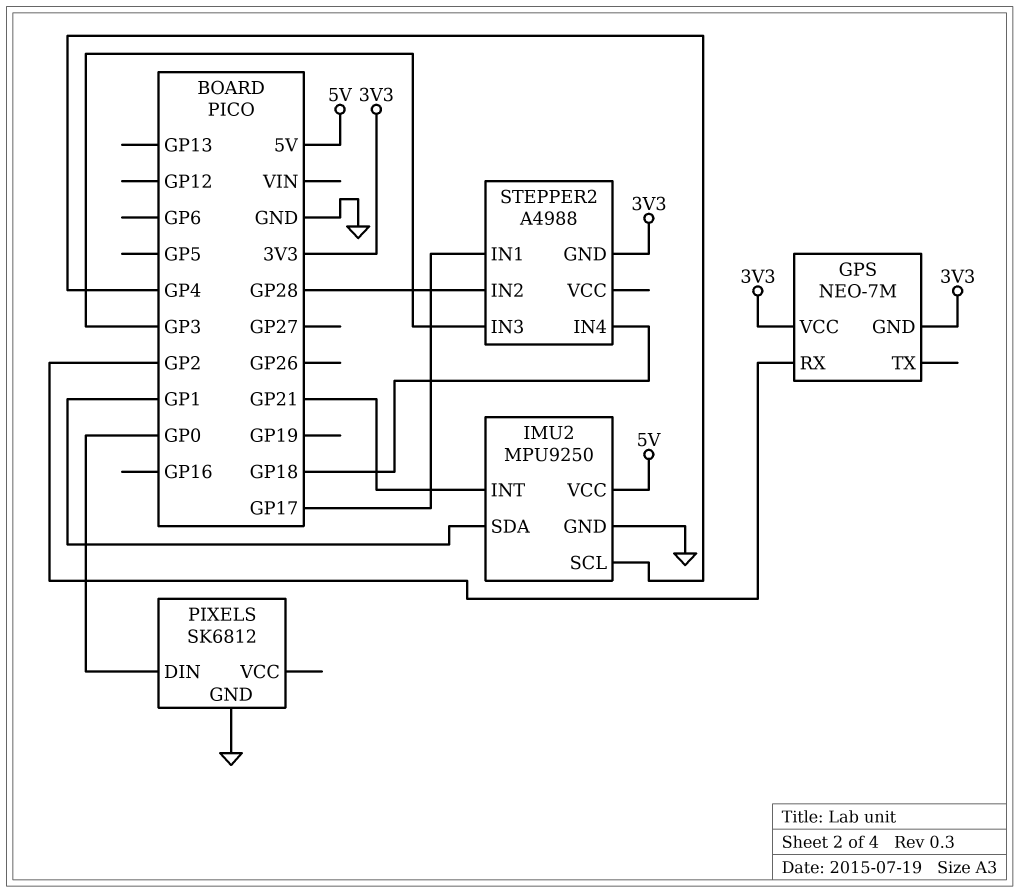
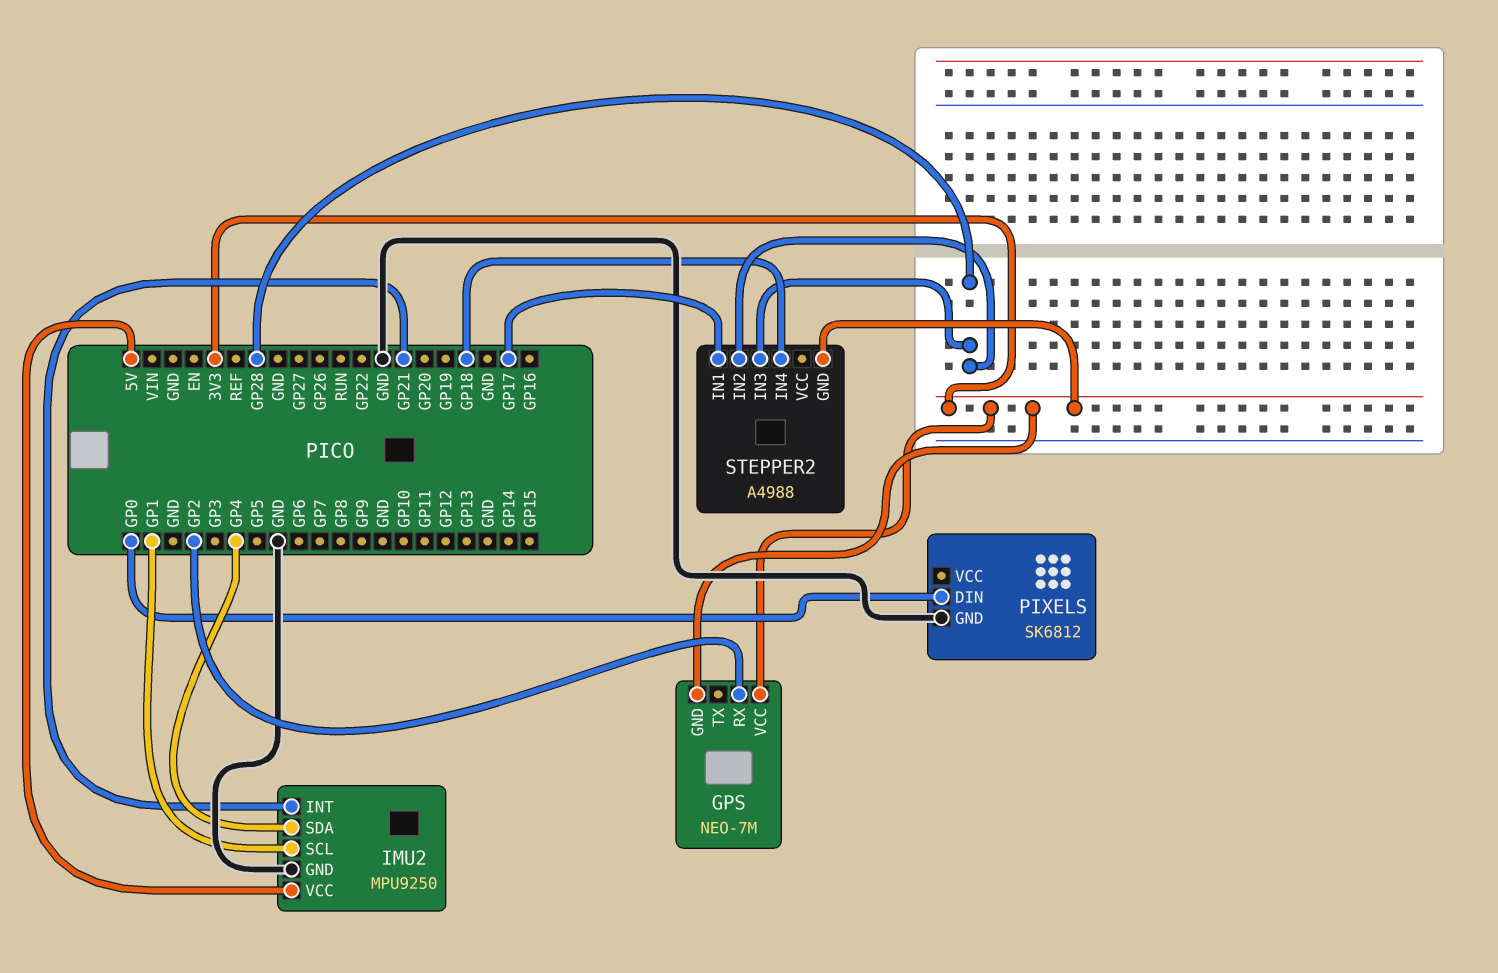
IMU2 pin SCL: GP4 -> GP1
IMU2 pin SDA: GP1 -> GP4
STEPPER2 pin IN3: GP3 -> GP28

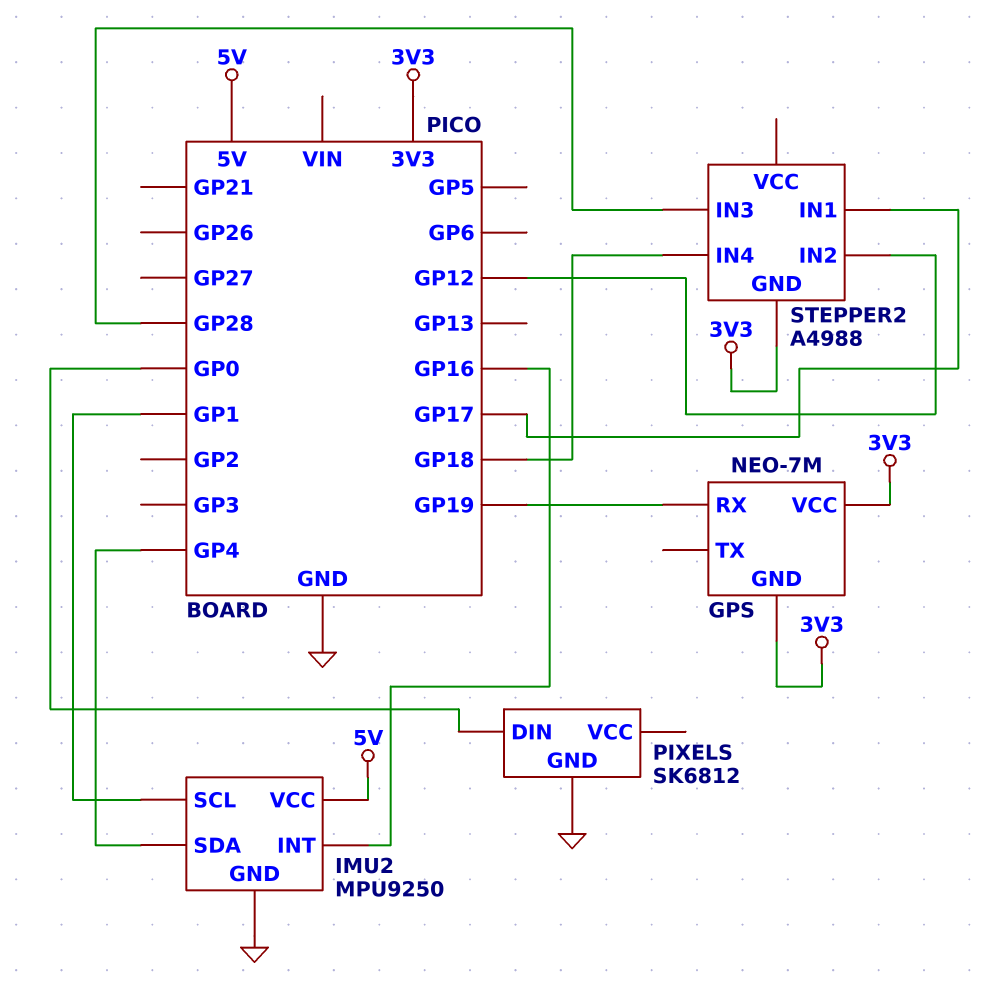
GPS pin RX: GP2 -> GP19
IMU2 pin INT: GP21 -> GP16
STEPPER2 pin IN2: GP28 -> GP12

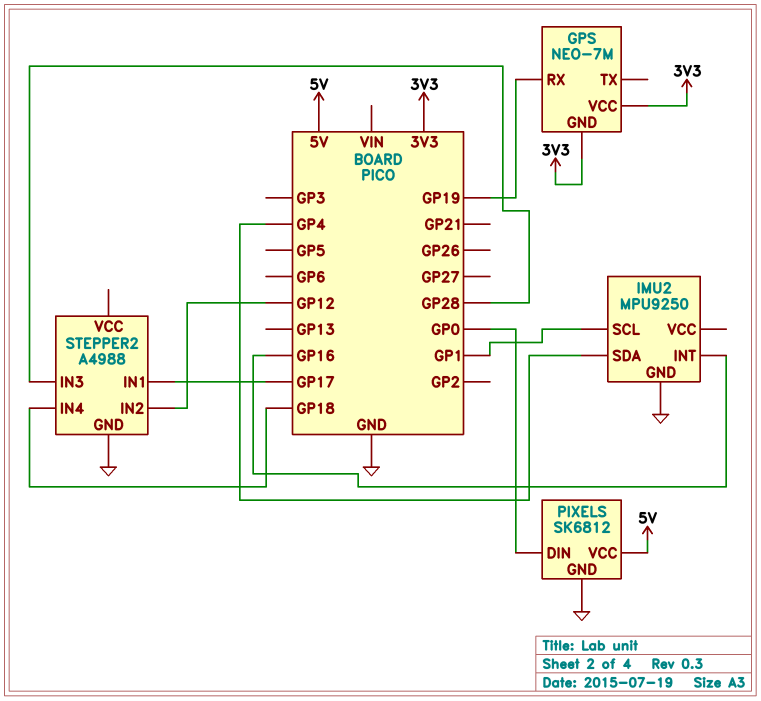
IMU2 pin VCC: 5V -> none
PIXELS pin VCC: none -> 5V
STEPPER2 pin GND: 3V3 -> GND

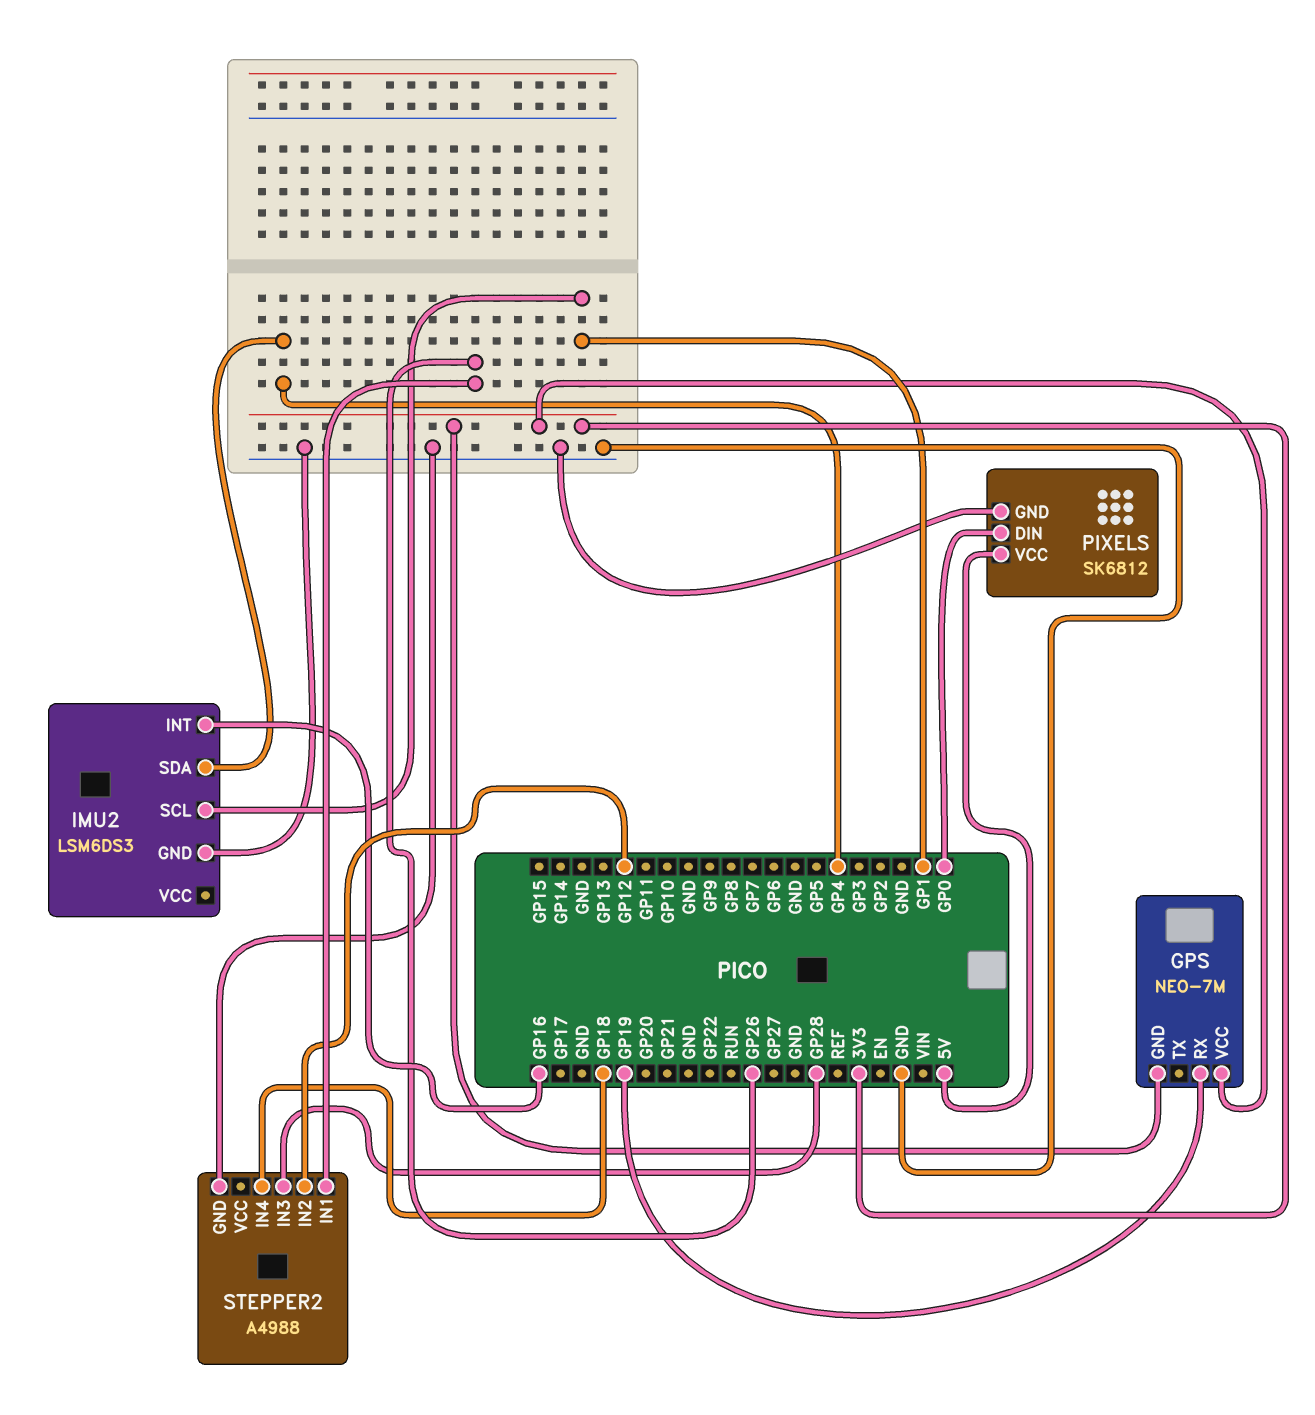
IMU2: MPU9250 -> LSM6DS3
STEPPER2 pin IN1: GP17 -> GP26

